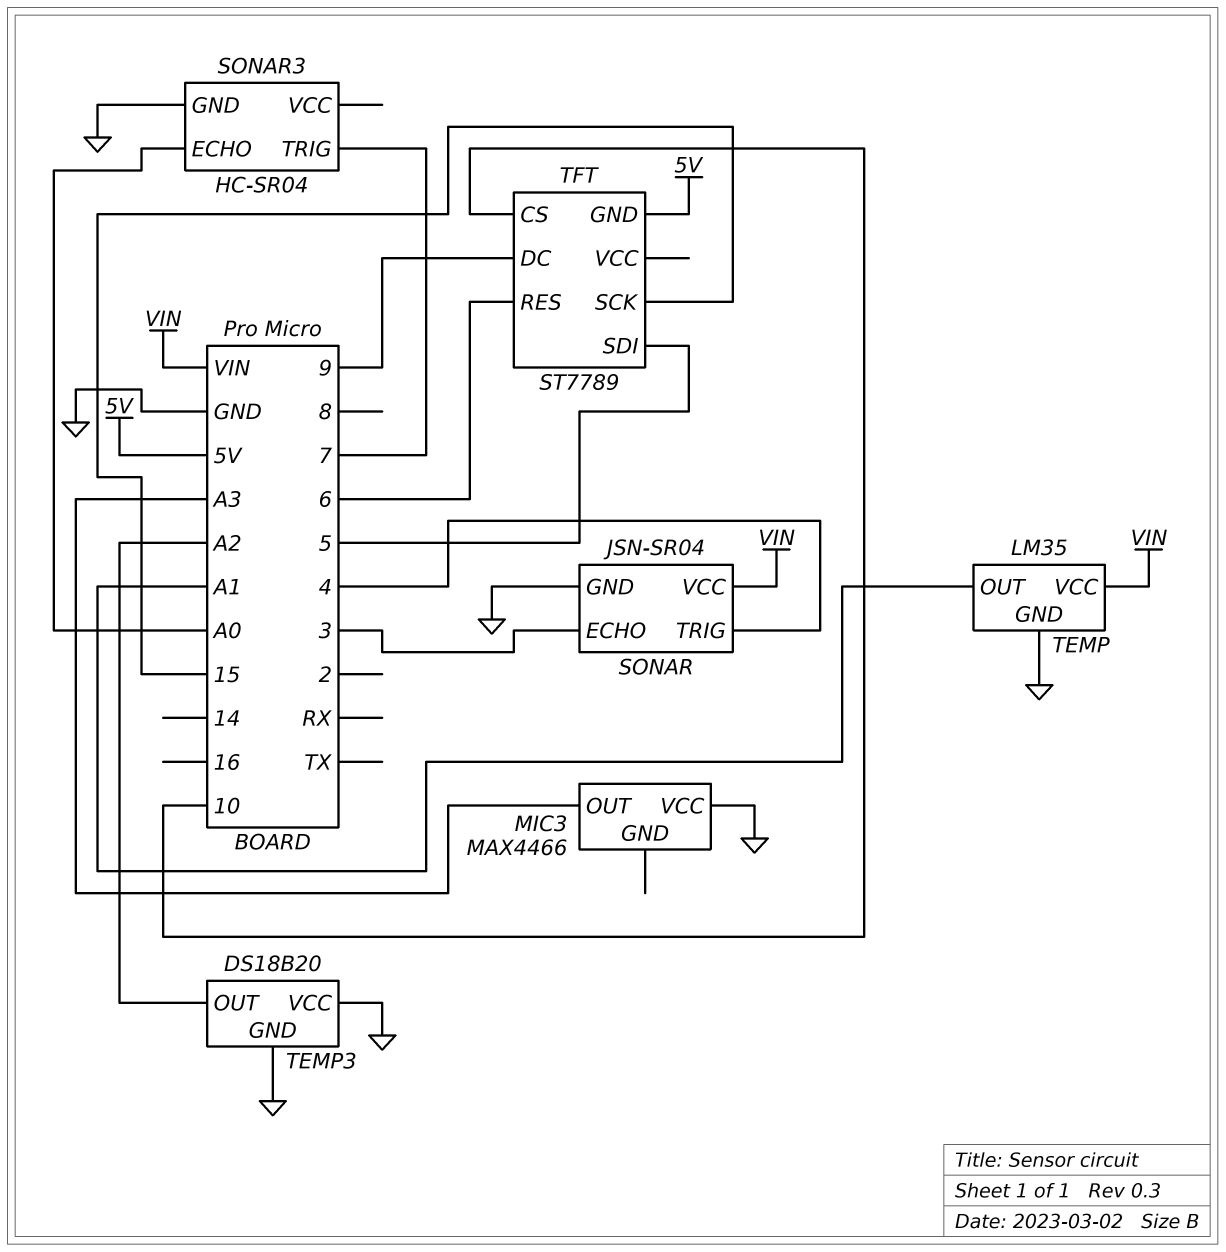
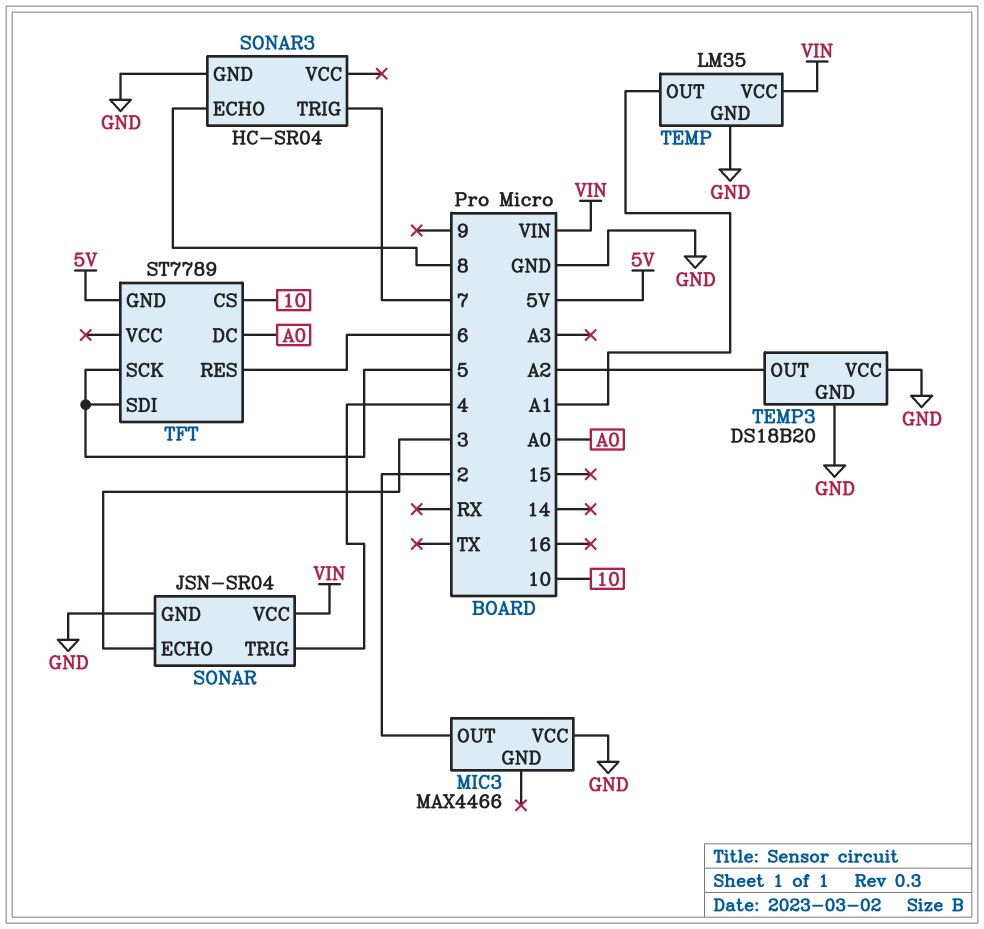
MIC3 pin OUT: A3 -> 2
SONAR3 pin ECHO: A0 -> 8
TFT pin DC: 9 -> A0
TFT pin SCK: 15 -> 5

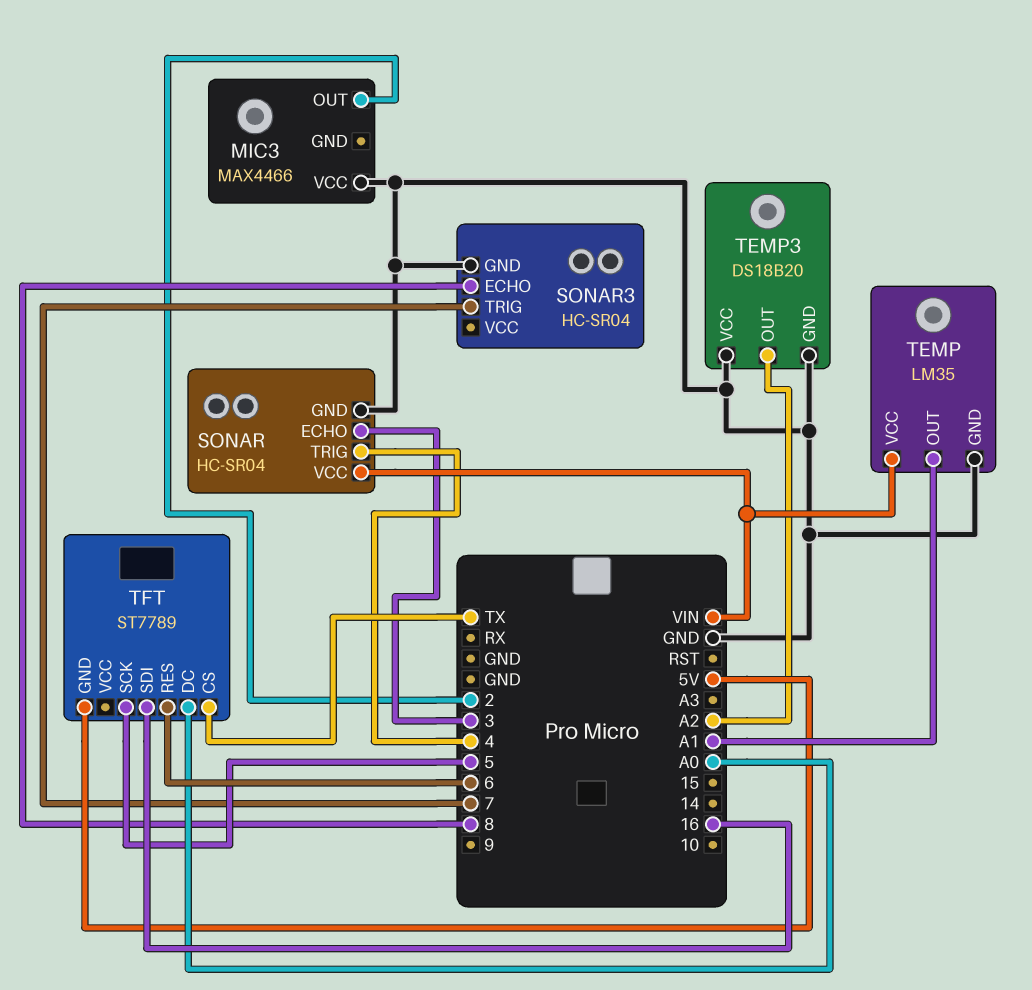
SONAR: JSN-SR04 -> HC-SR04
TFT pin CS: 10 -> TX
TFT pin SDI: 5 -> 16

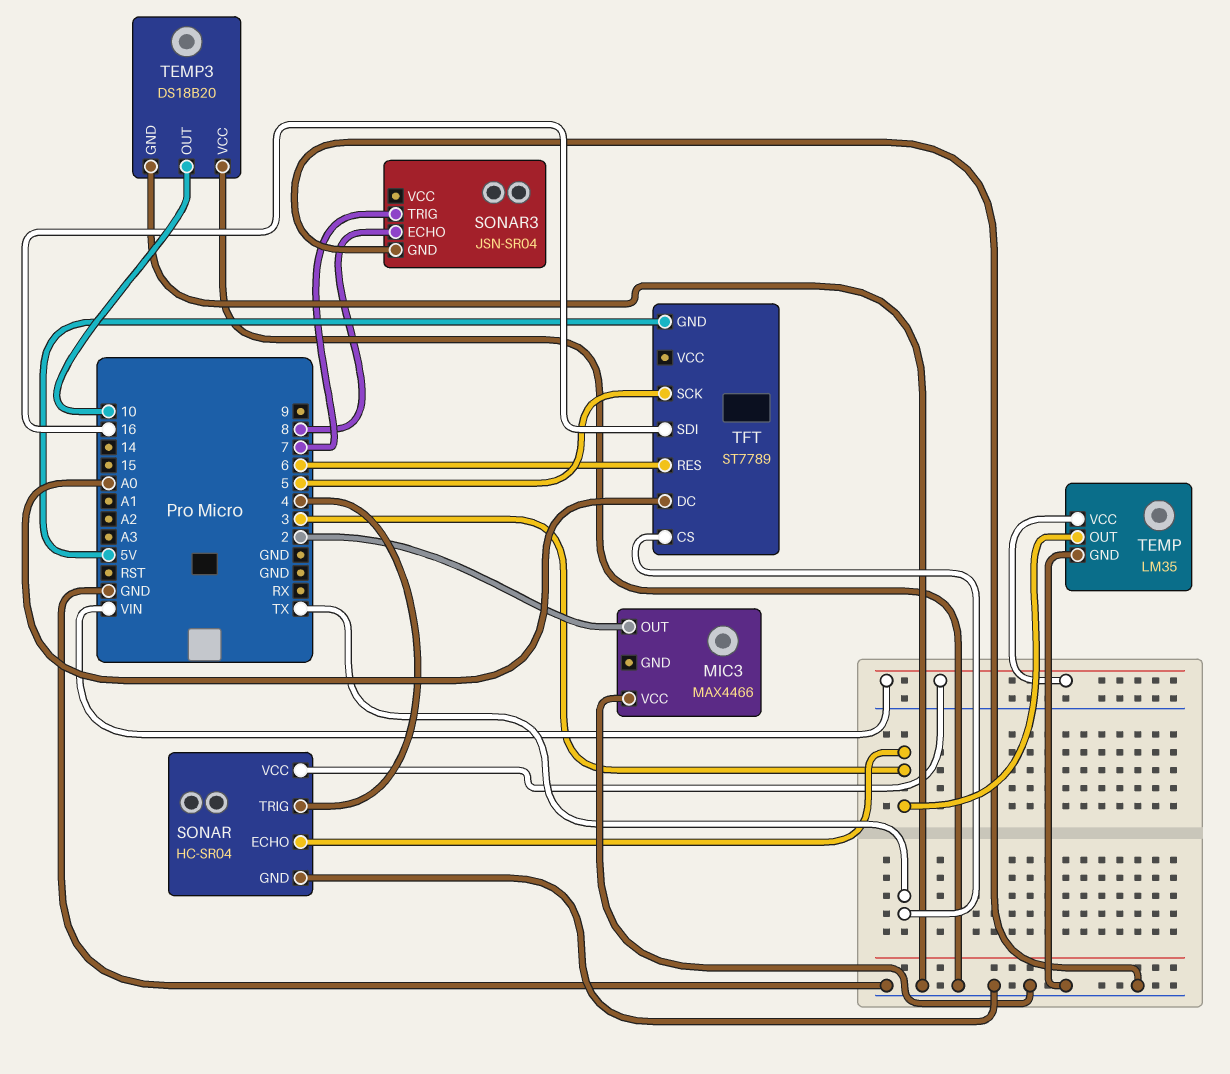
SONAR3: HC-SR04 -> JSN-SR04
TEMP pin OUT: A1 -> 3
TEMP3 pin OUT: A2 -> 10

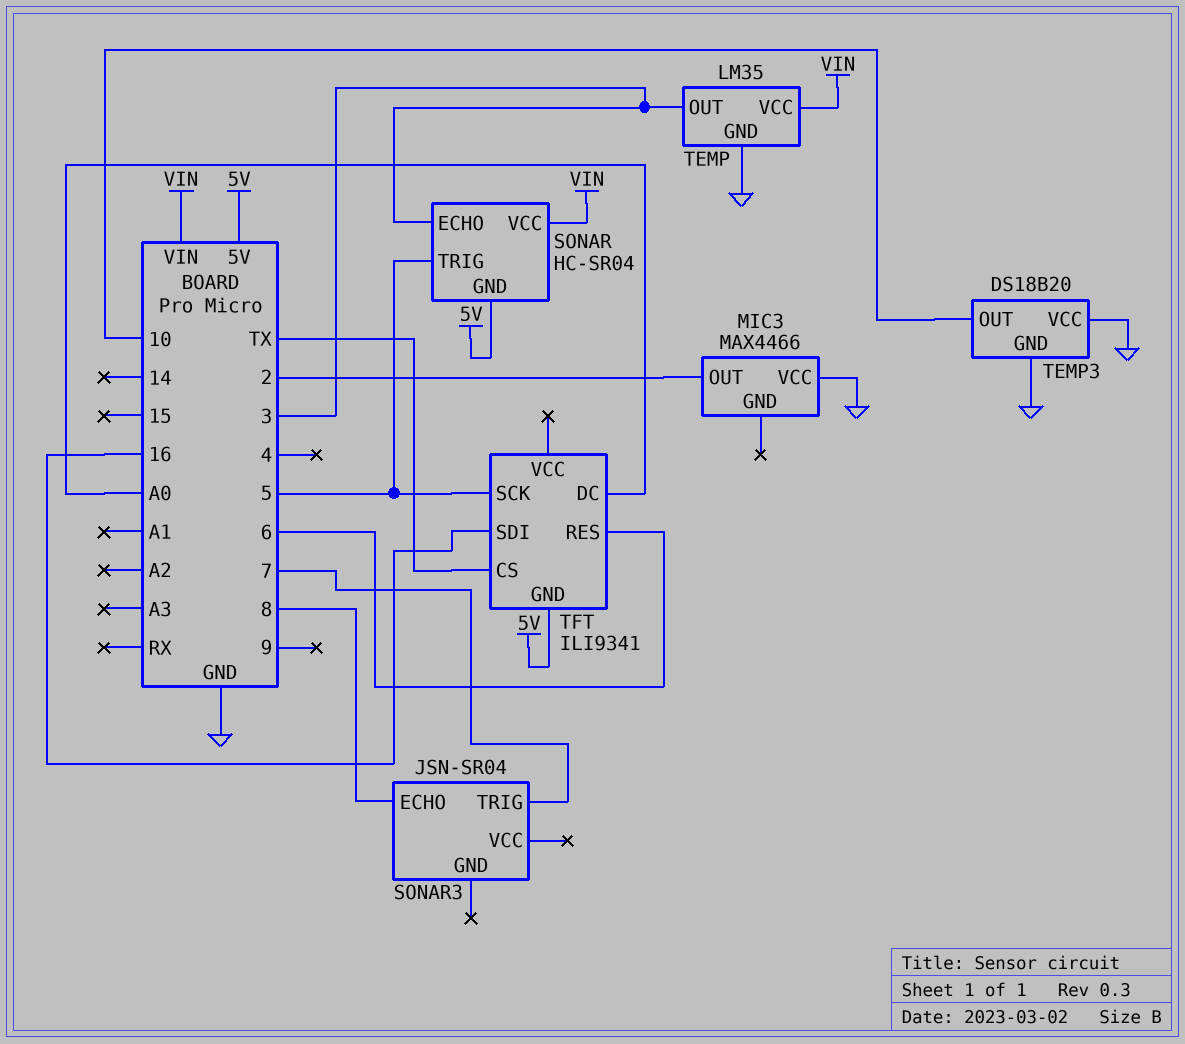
SONAR pin GND: GND -> 5V
SONAR pin TRIG: 4 -> 5
SONAR3 pin GND: GND -> none
TFT: ST7789 -> ILI9341

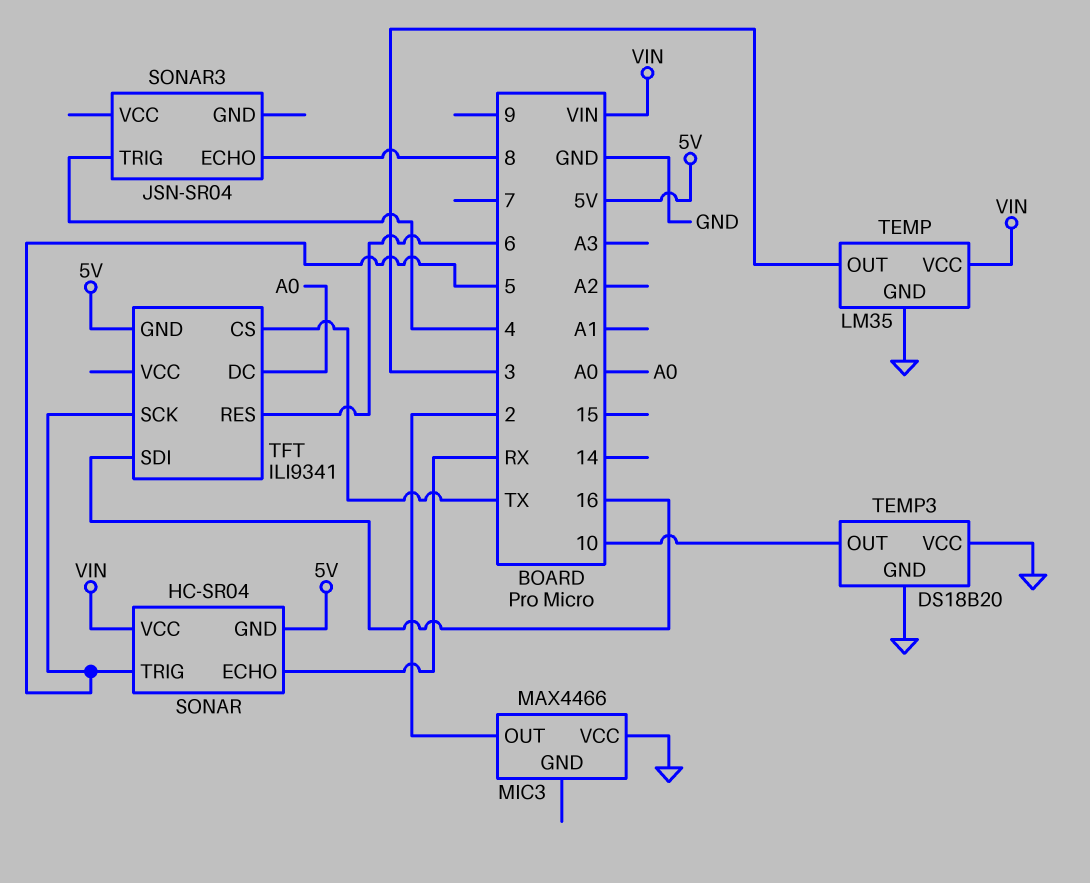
SONAR pin ECHO: 3 -> RX
SONAR3 pin TRIG: 7 -> 4

